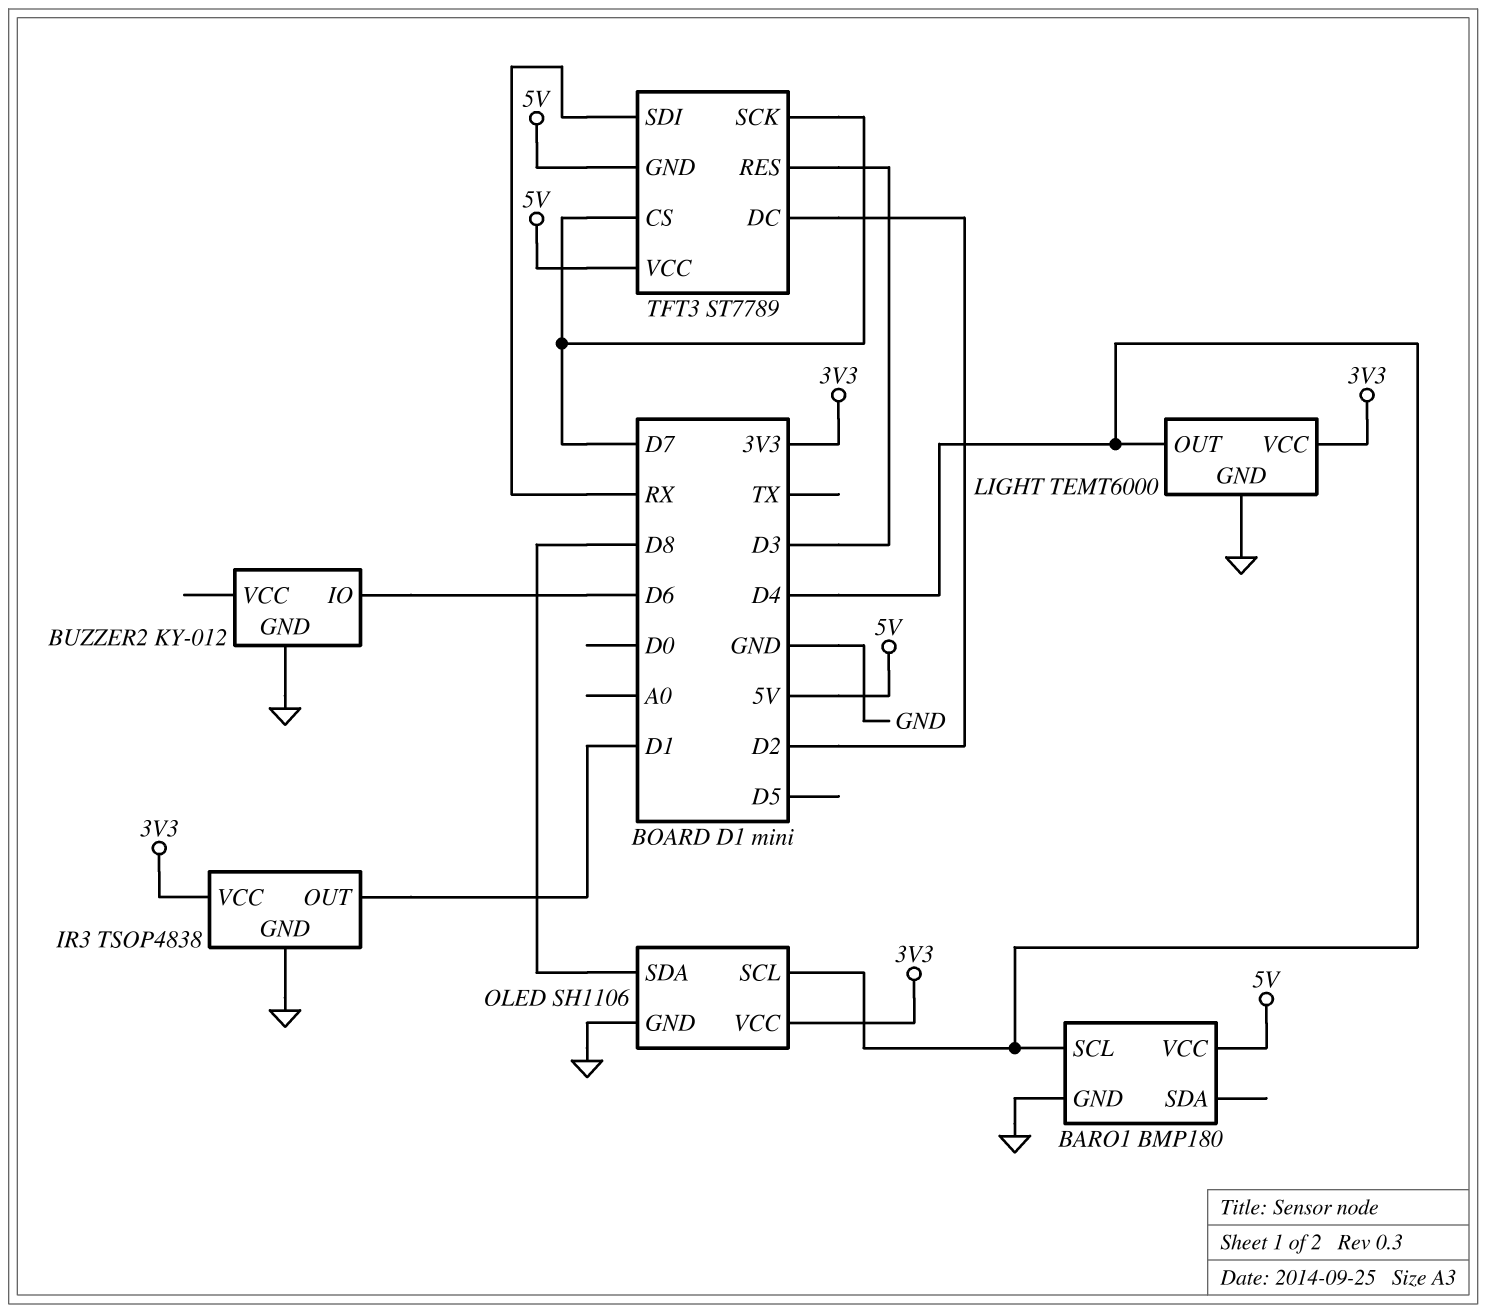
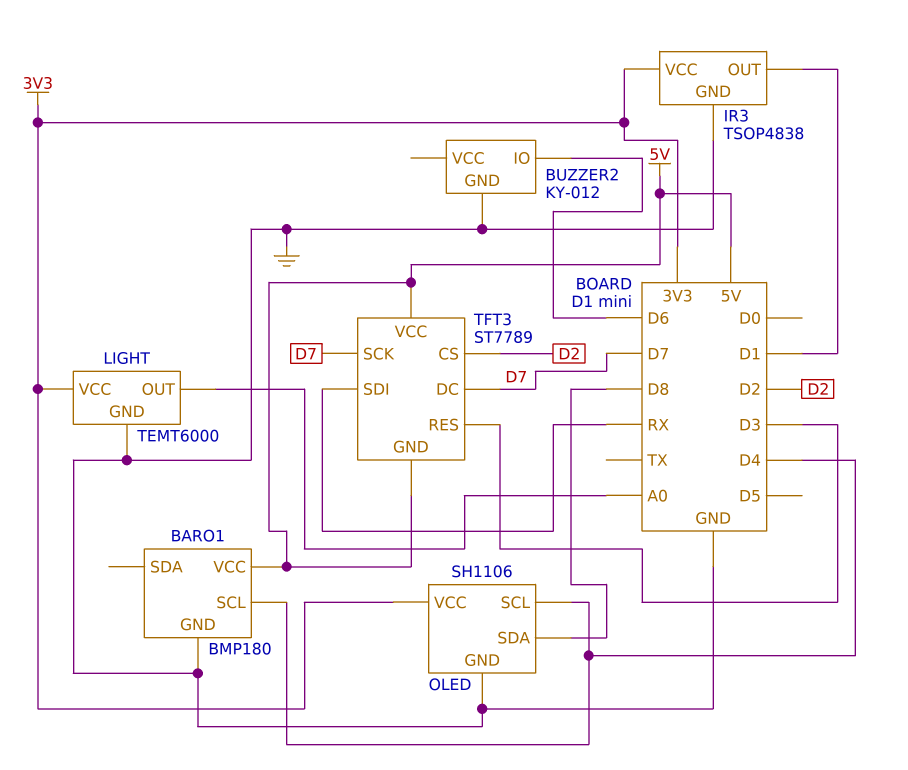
LIGHT pin OUT: D4 -> A0
TFT3 pin CS: D7 -> D2
TFT3 pin DC: D2 -> D7

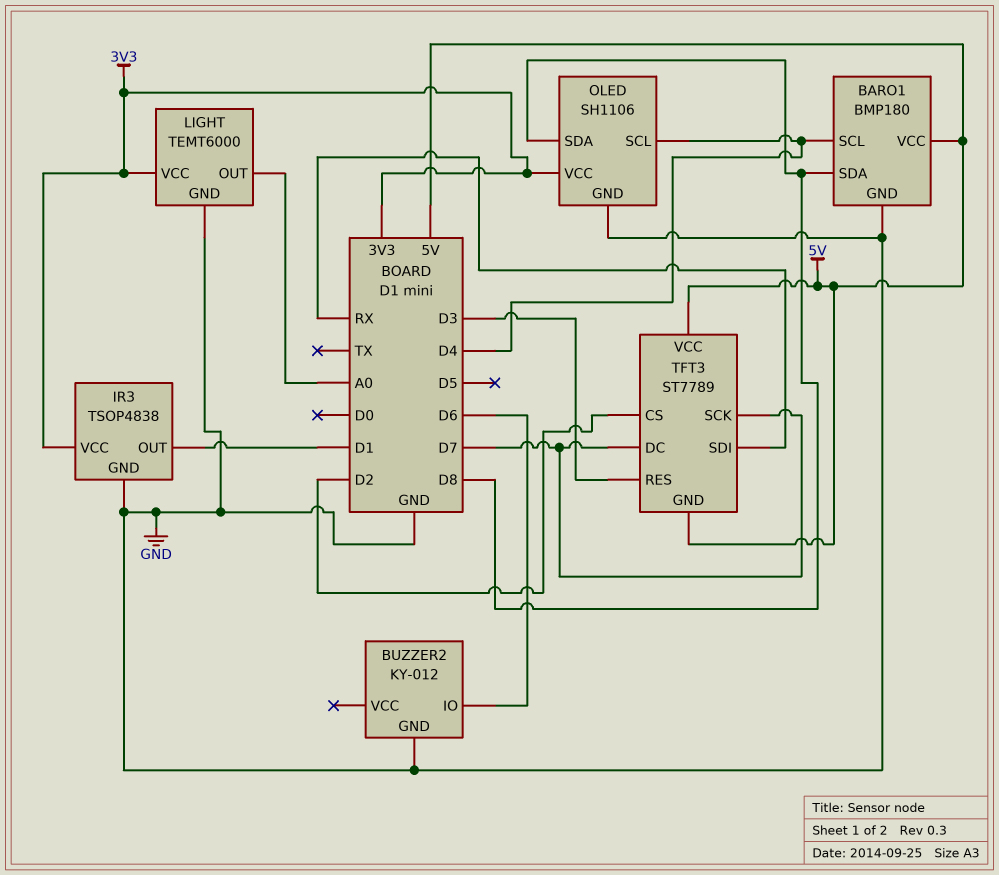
BARO1 pin SDA: none -> D8

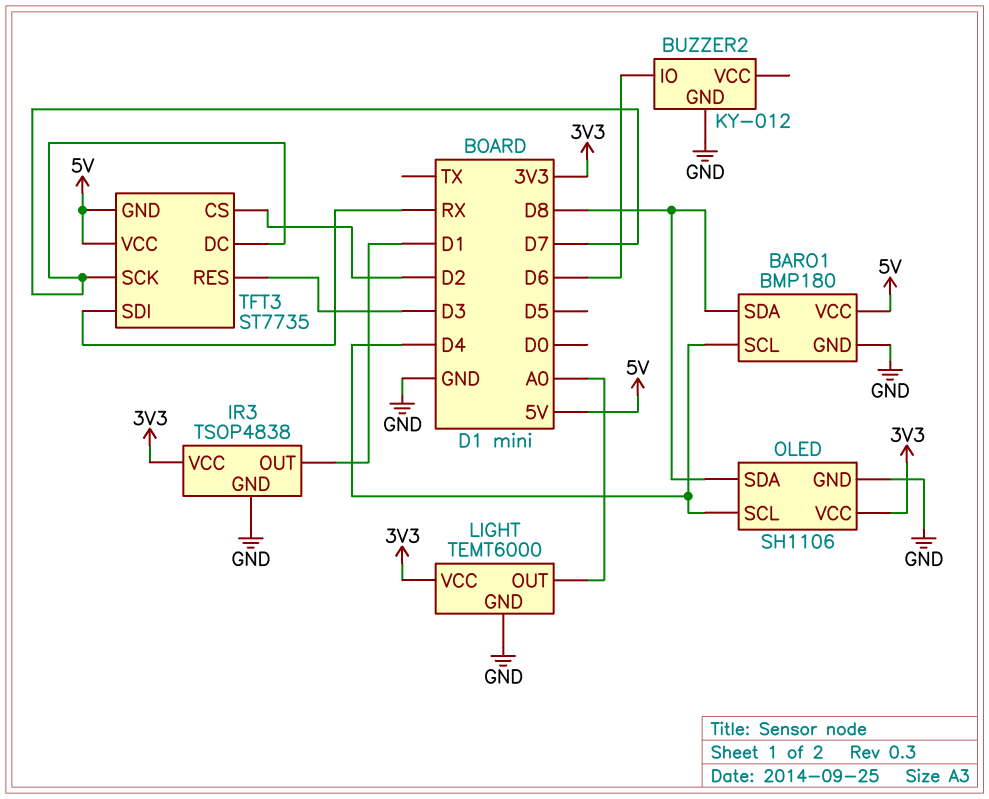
TFT3: ST7789 -> ST7735

